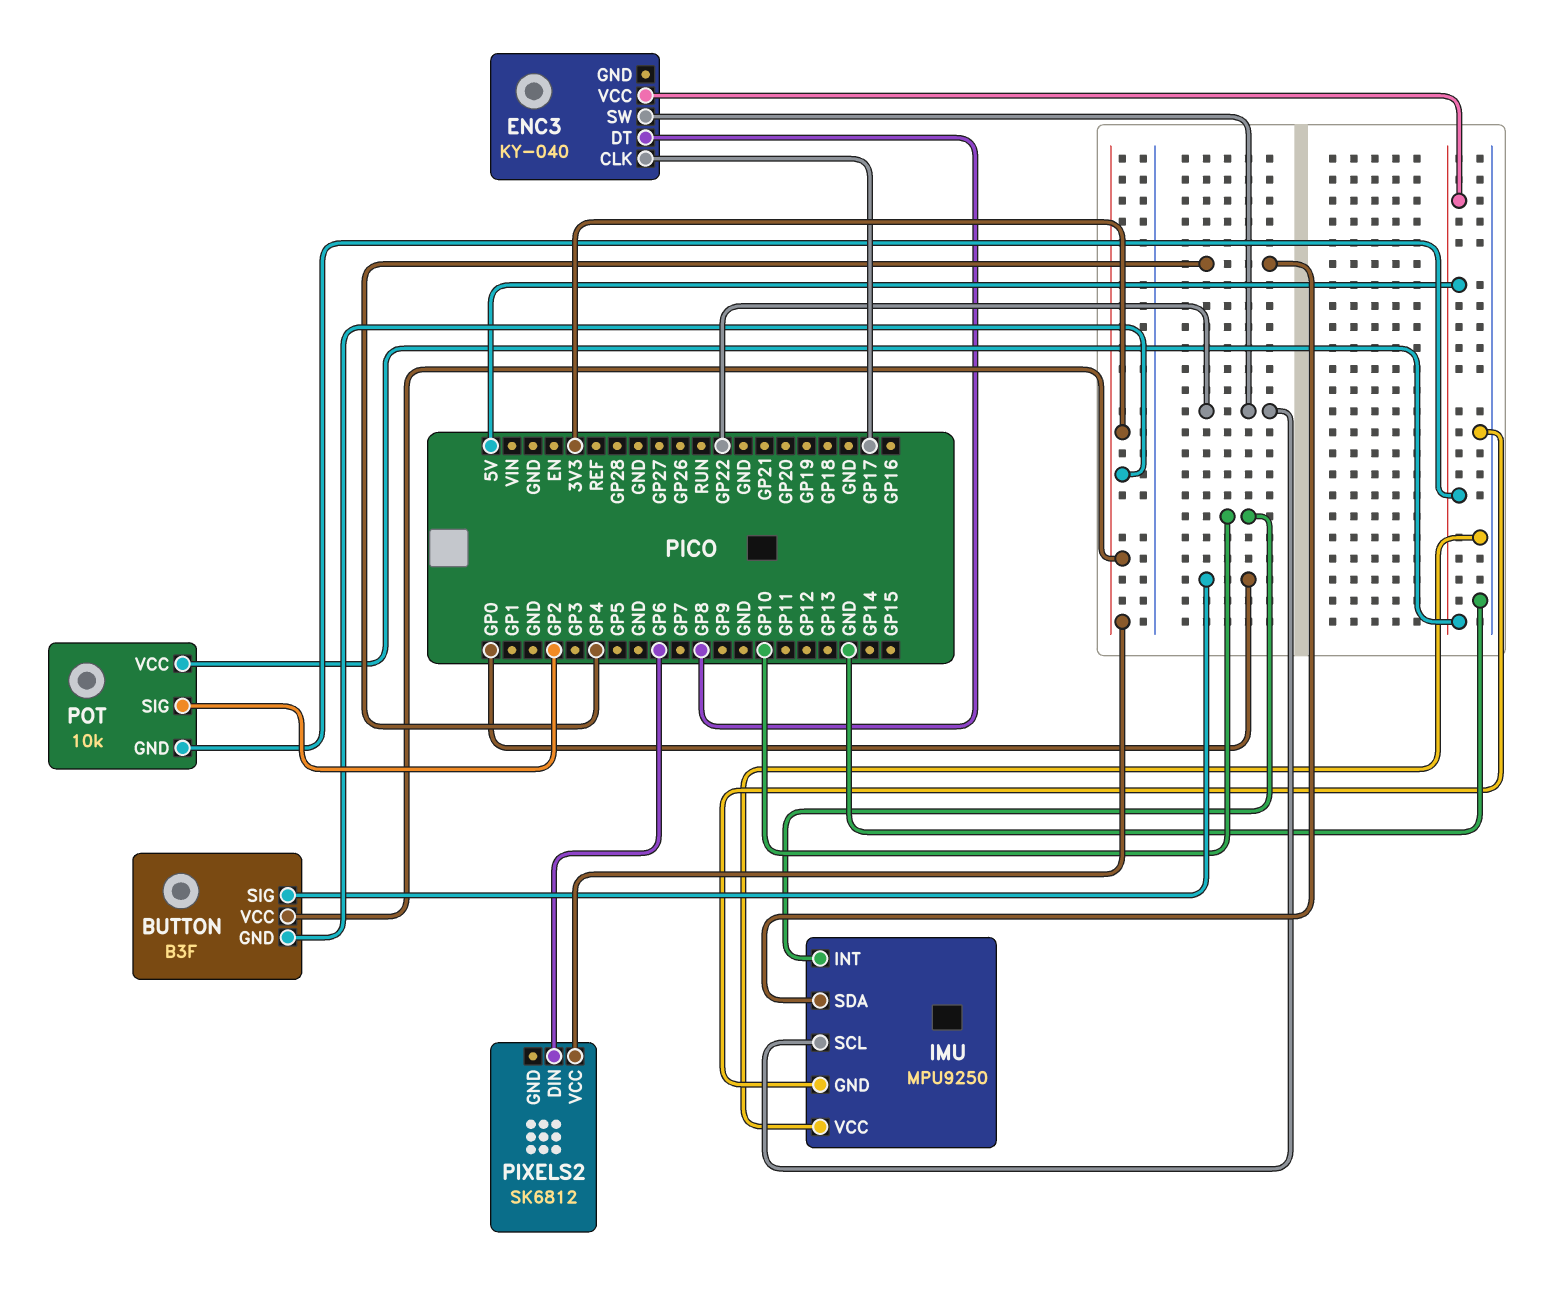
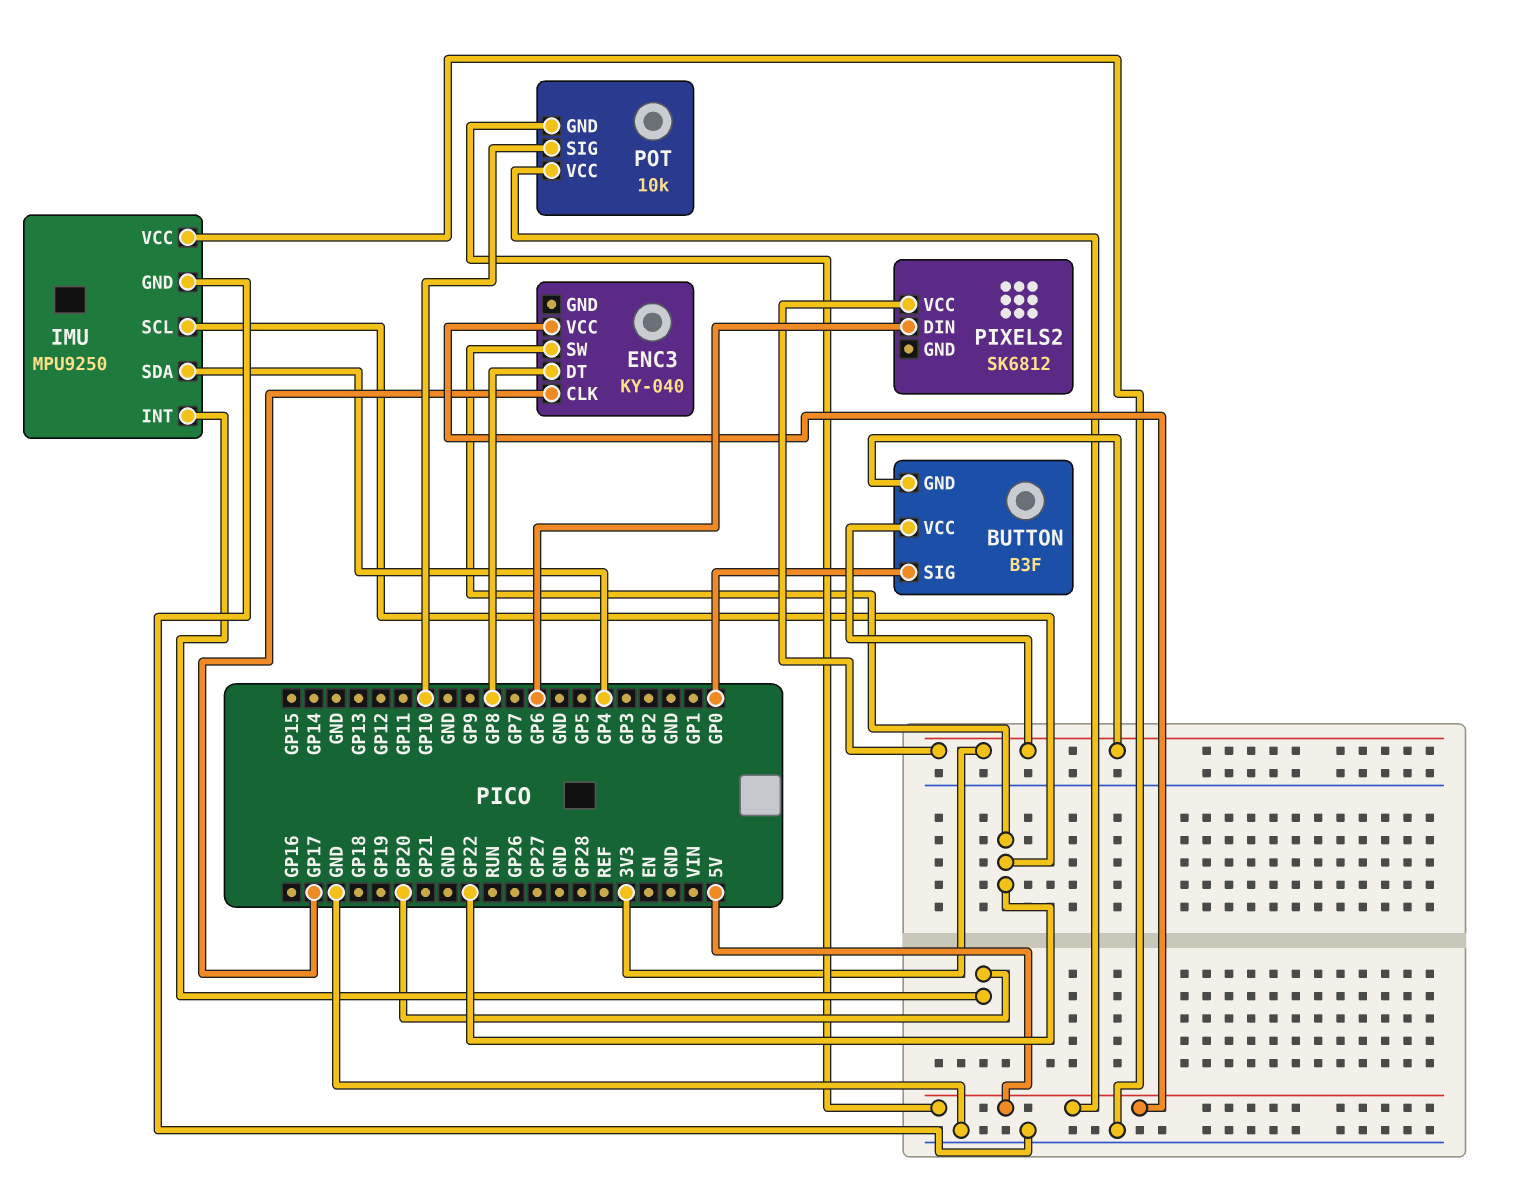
IMU pin INT: GP10 -> GP20
POT pin SIG: GP2 -> GP10

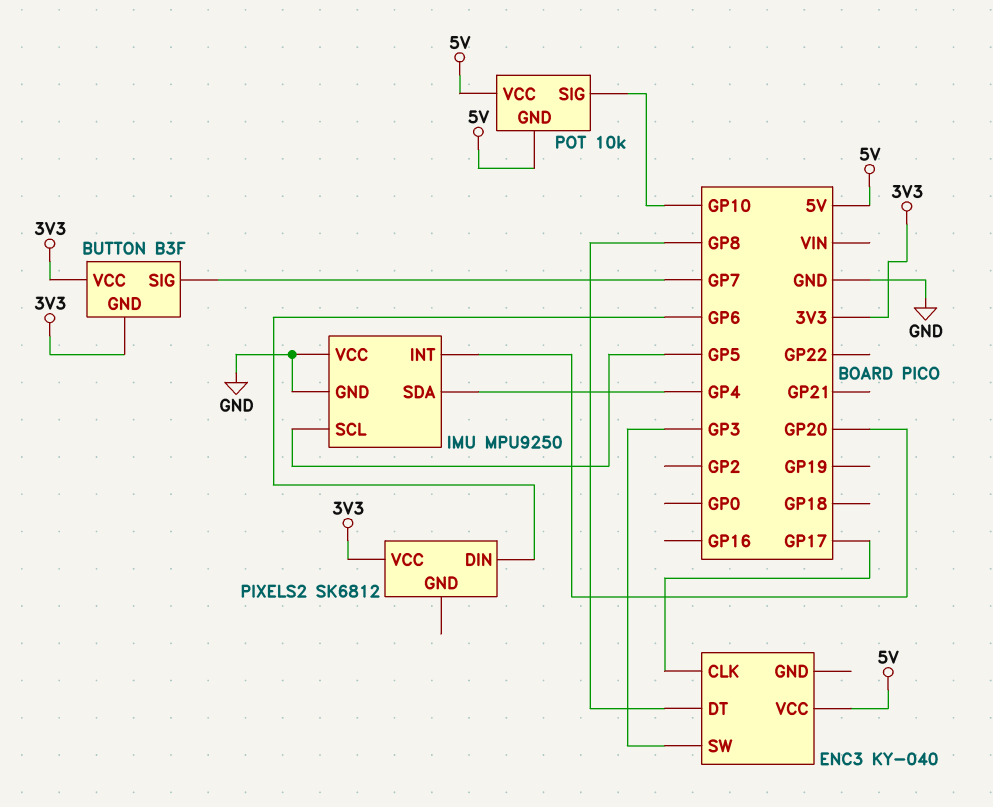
BUTTON pin SIG: GP0 -> GP7
ENC3 pin SW: GP22 -> GP3
IMU pin SCL: GP22 -> GP5

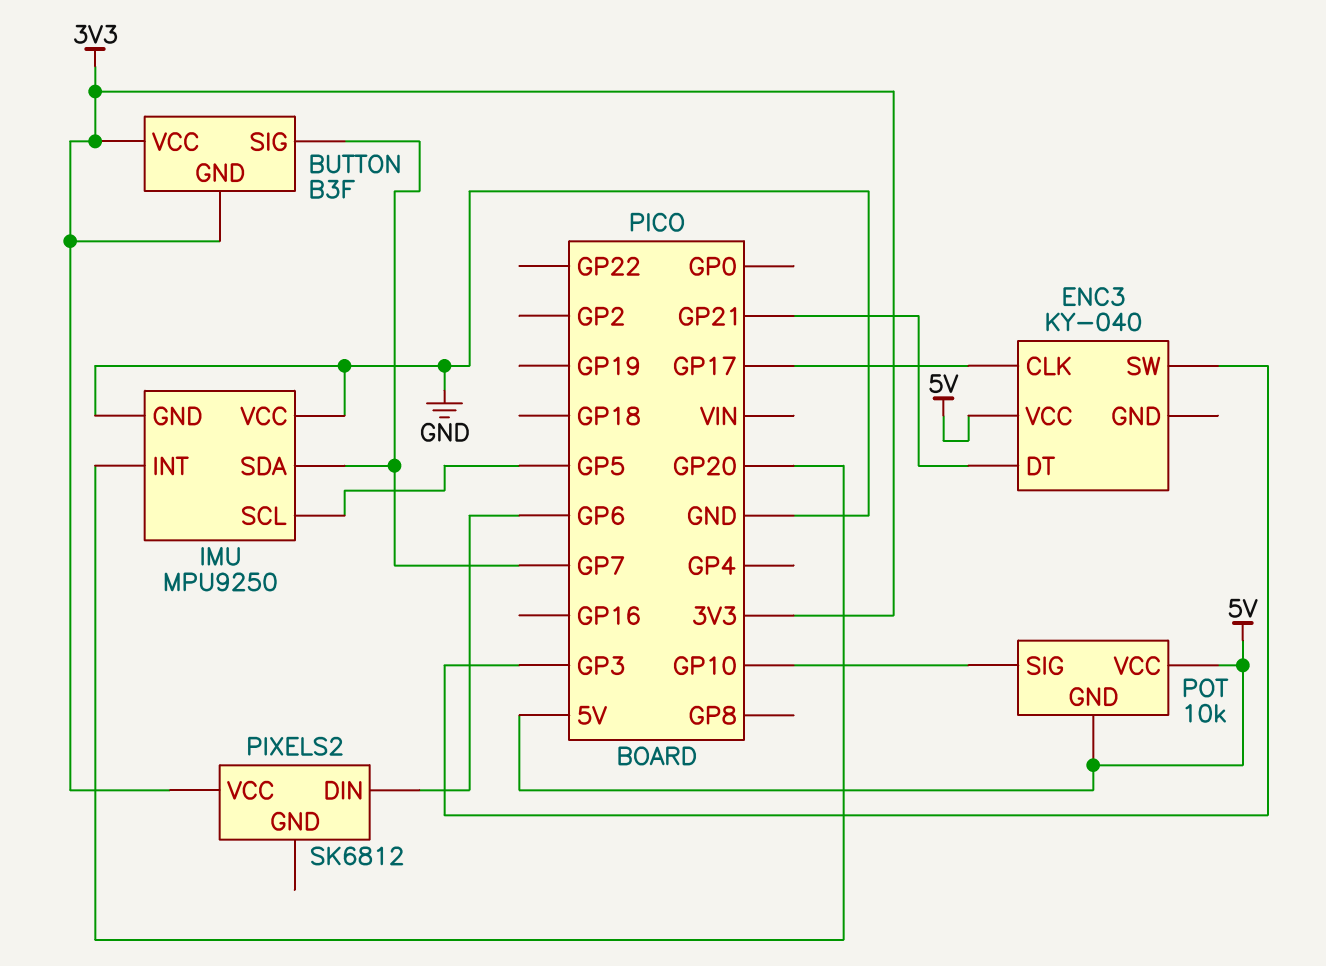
ENC3 pin DT: GP8 -> GP21
IMU pin SDA: GP4 -> GP7

